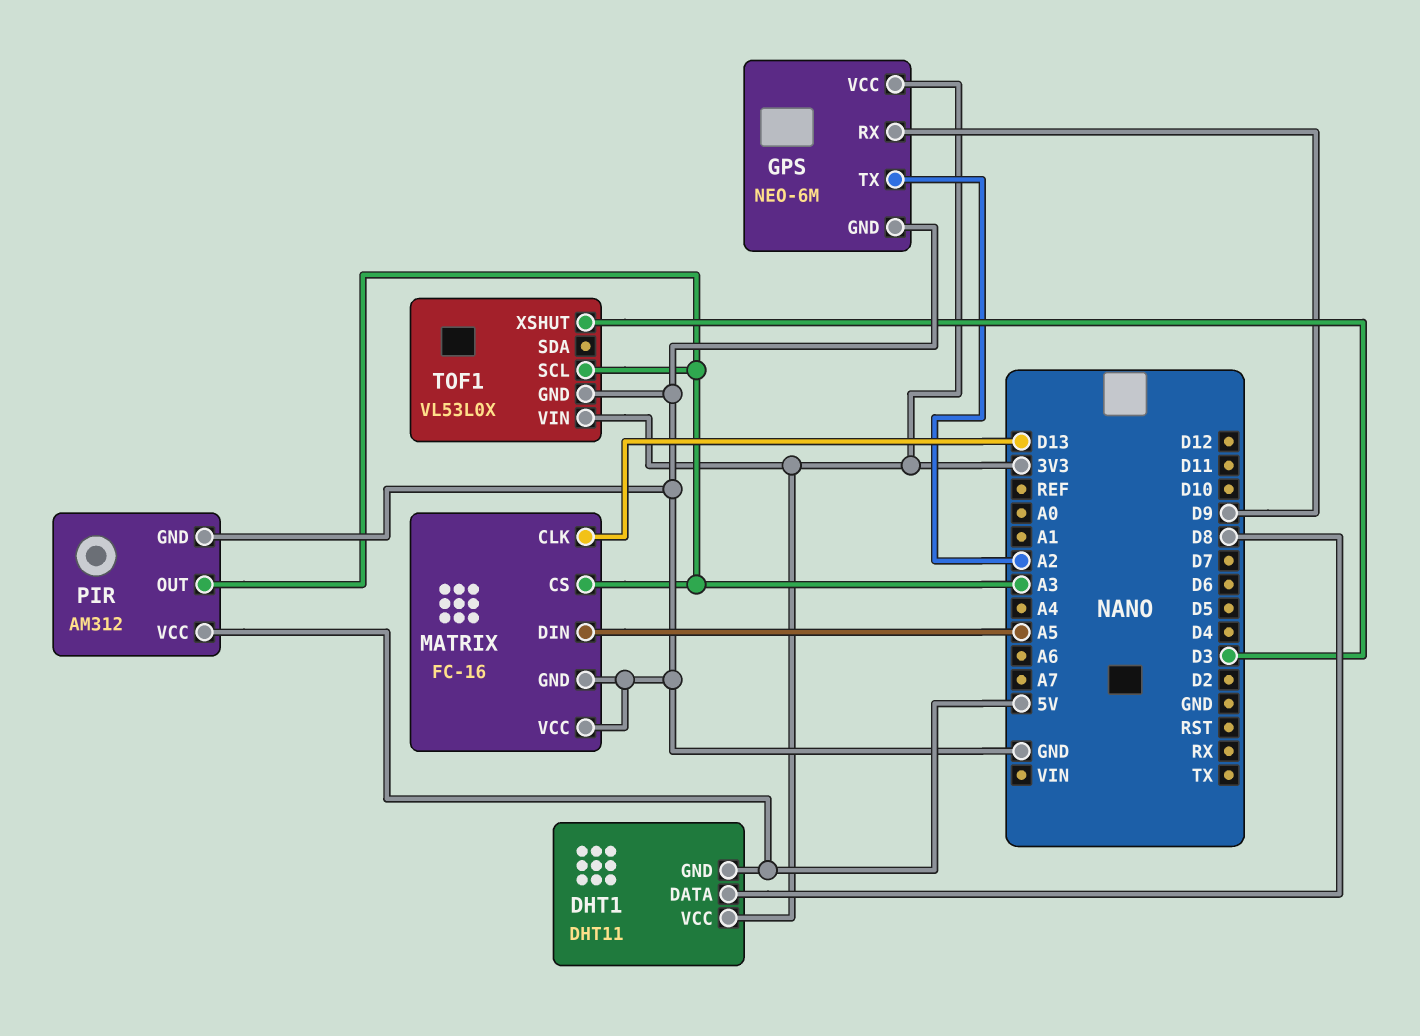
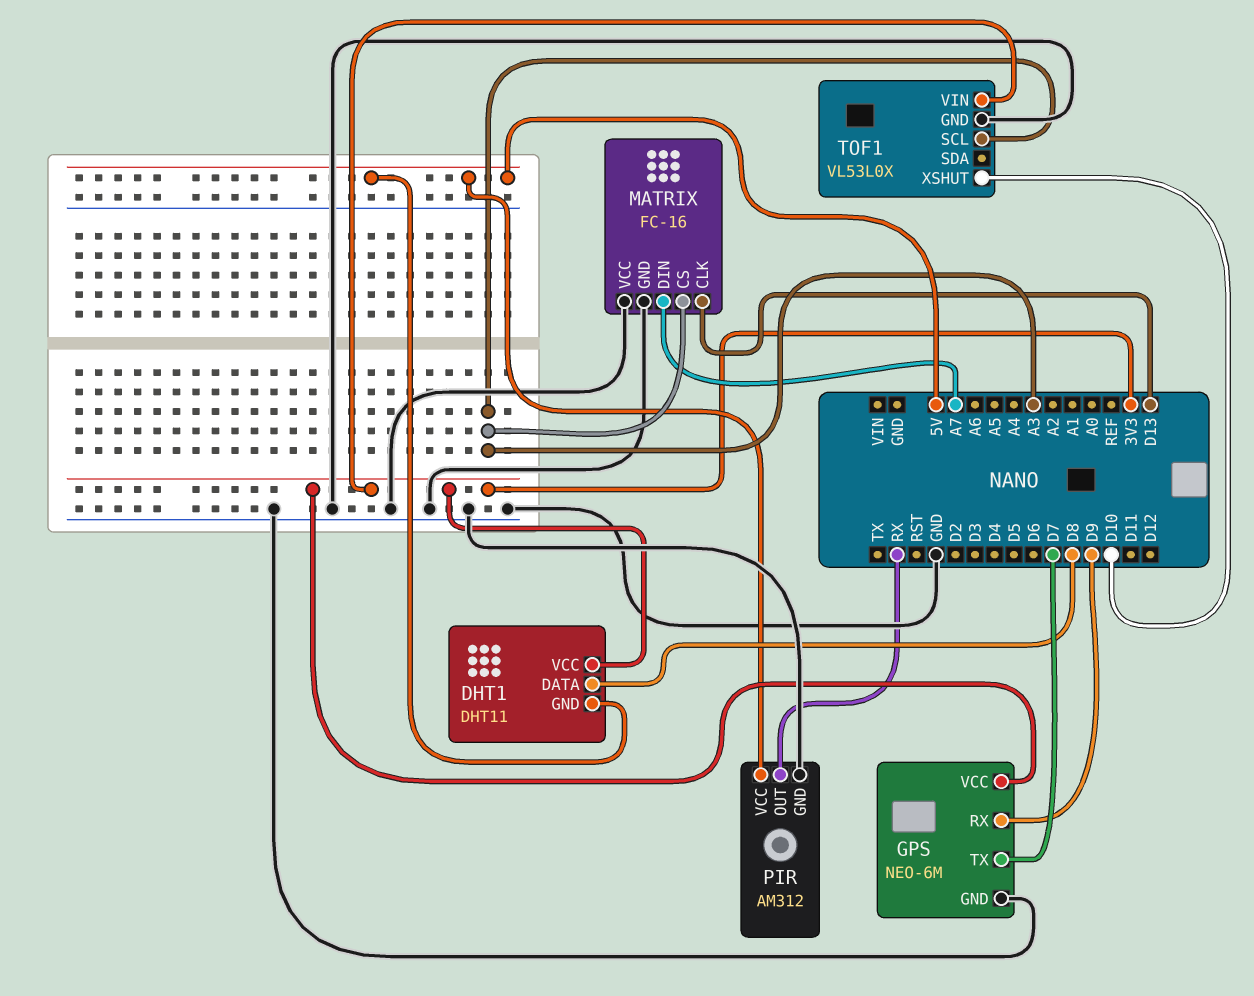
GPS pin TX: A2 -> D7
MATRIX pin DIN: A5 -> A7
PIR pin OUT: A3 -> RX
TOF1 pin XSHUT: D3 -> D10

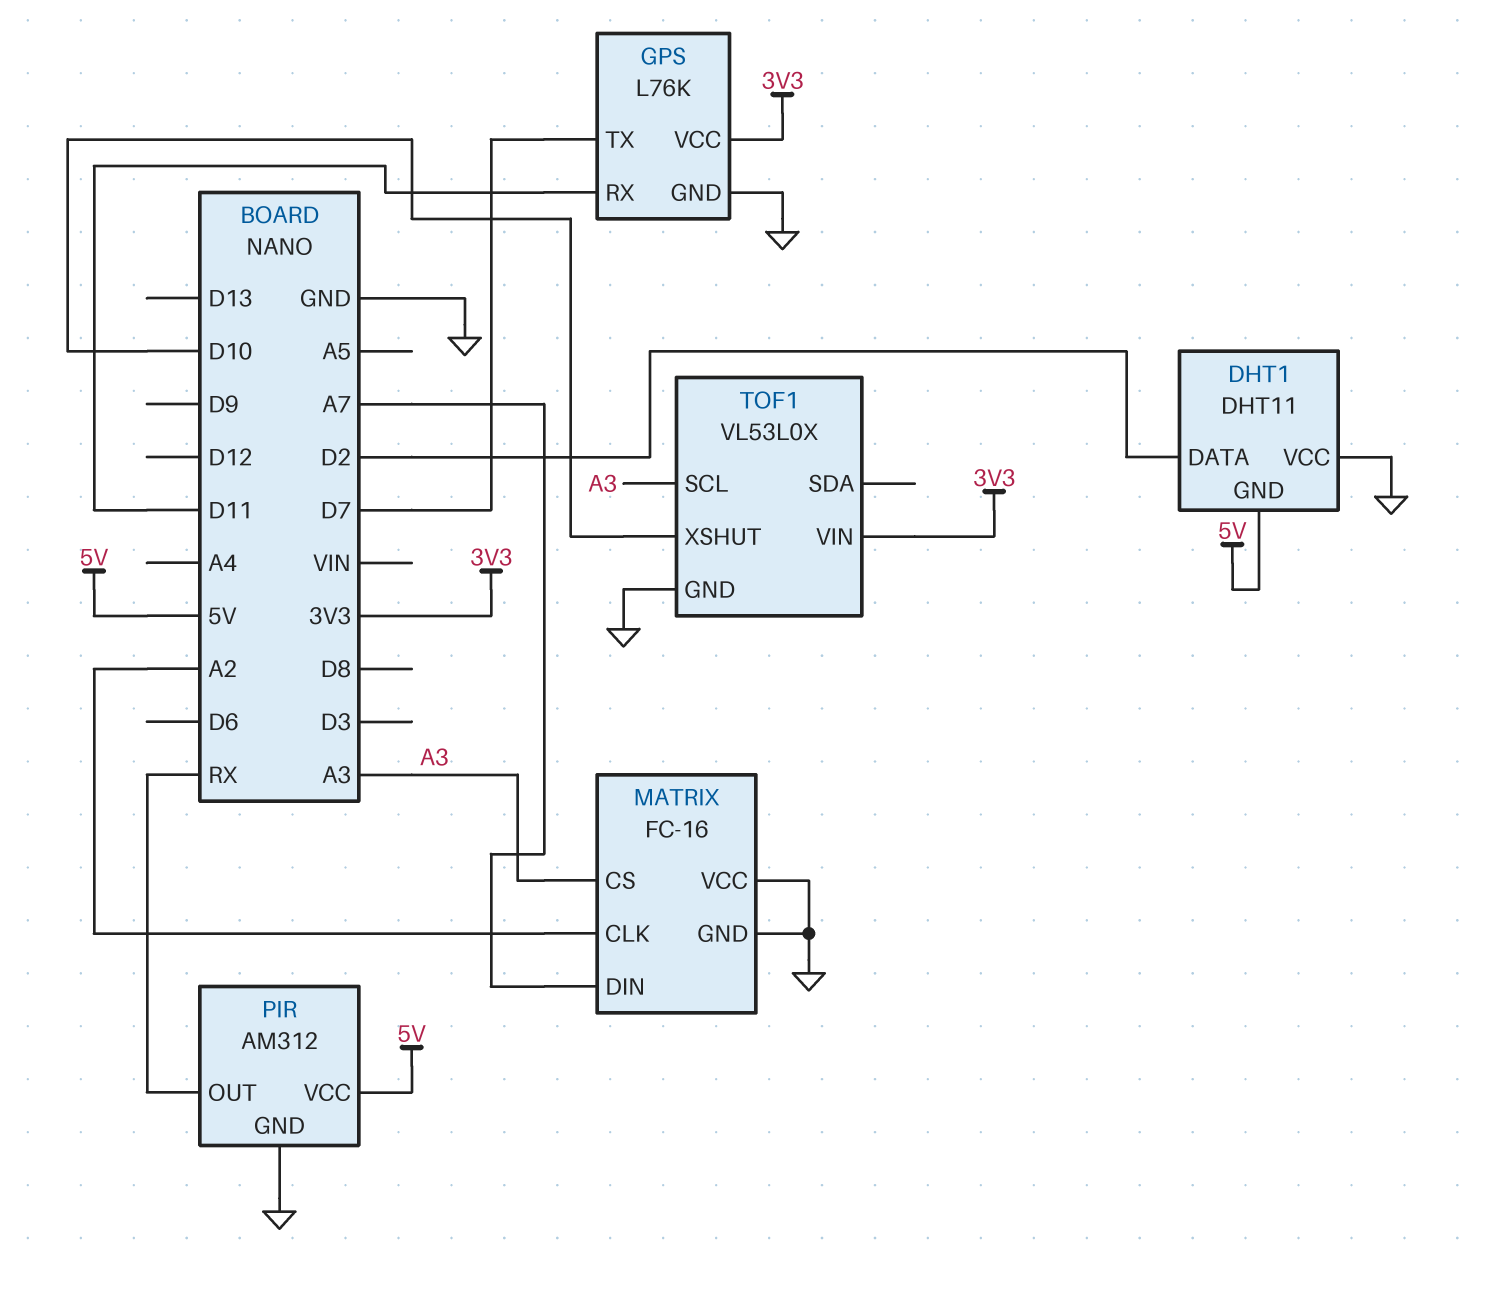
DHT1 pin DATA: D8 -> D2
DHT1 pin VCC: 3V3 -> GND
GPS: NEO-6M -> L76K
GPS pin RX: D9 -> D11
MATRIX pin CLK: D13 -> A2

